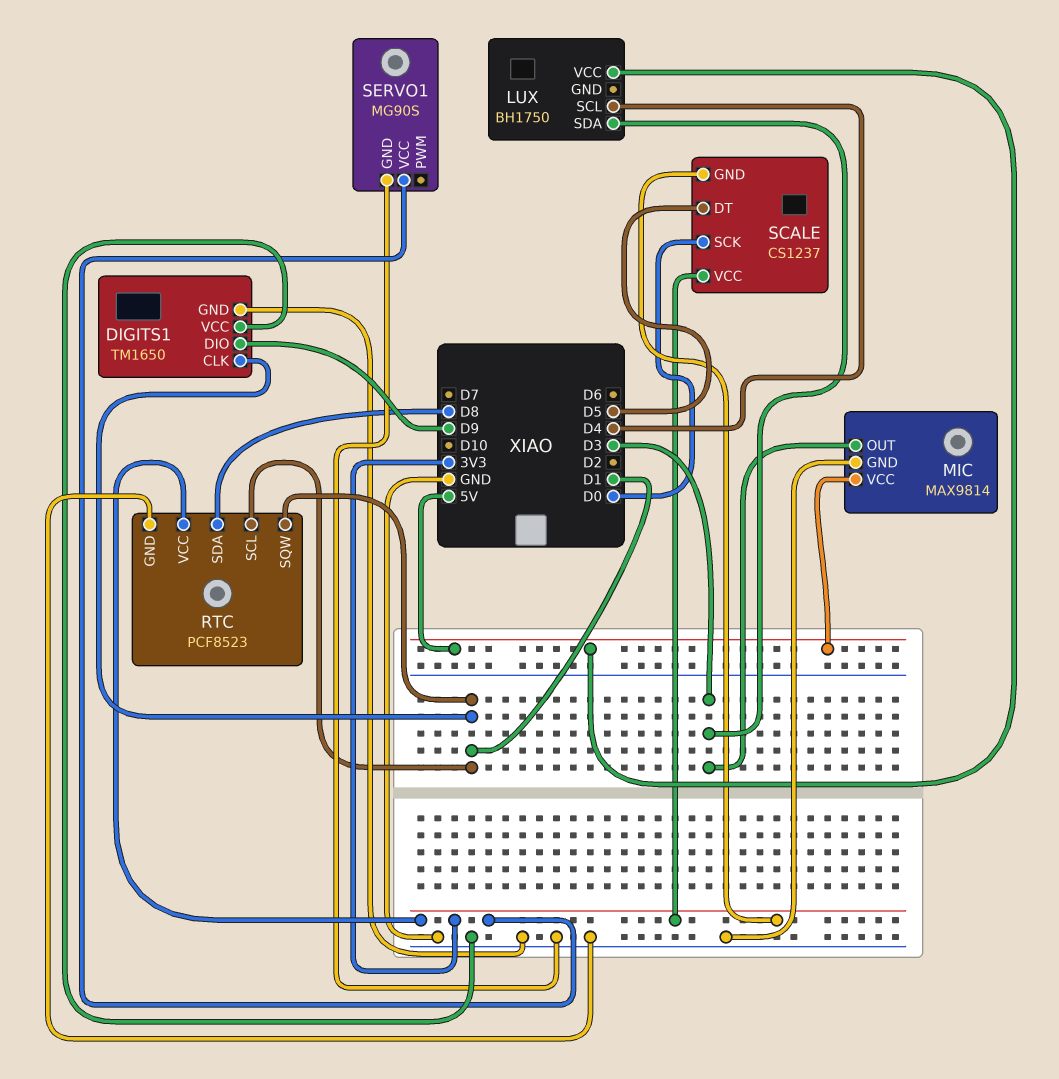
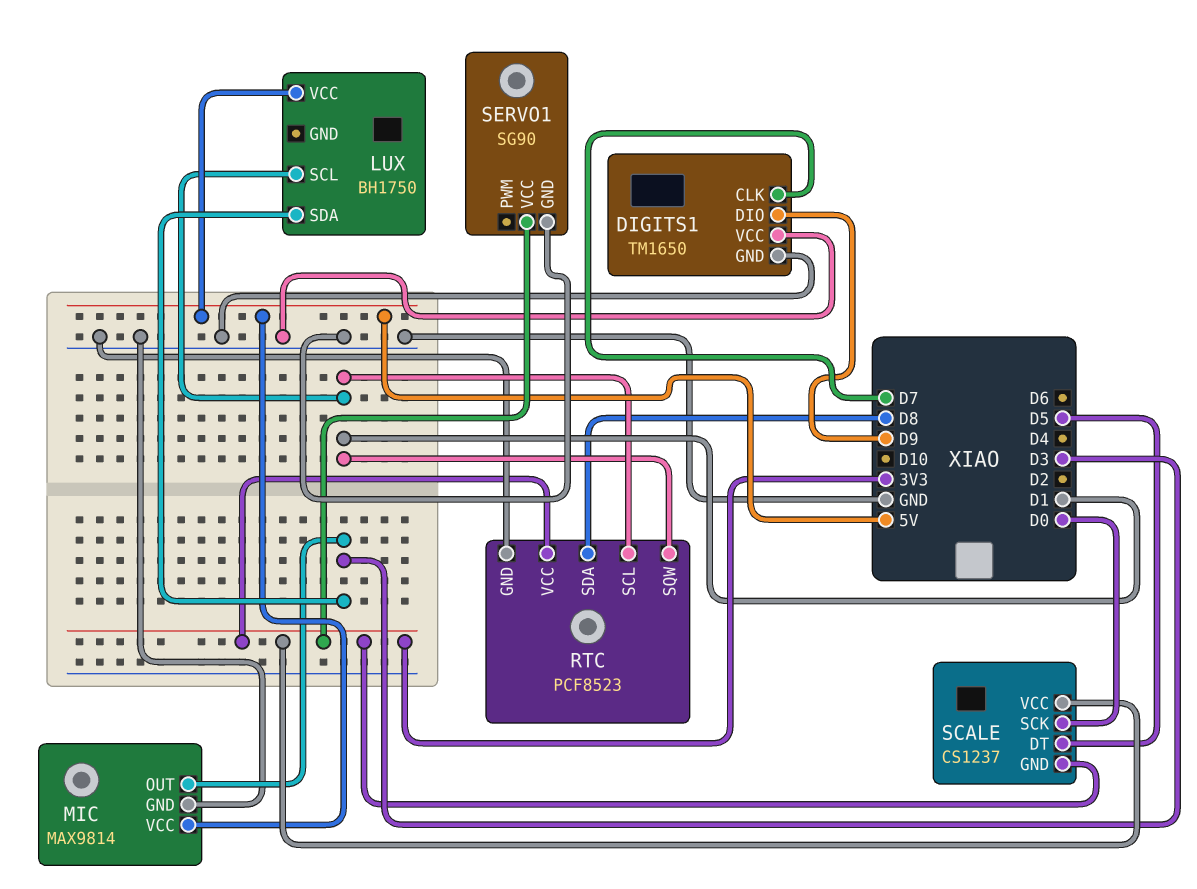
DIGITS1 pin CLK: D1 -> D7
LUX pin SCL: D4 -> D1
SERVO1: MG90S -> SG90

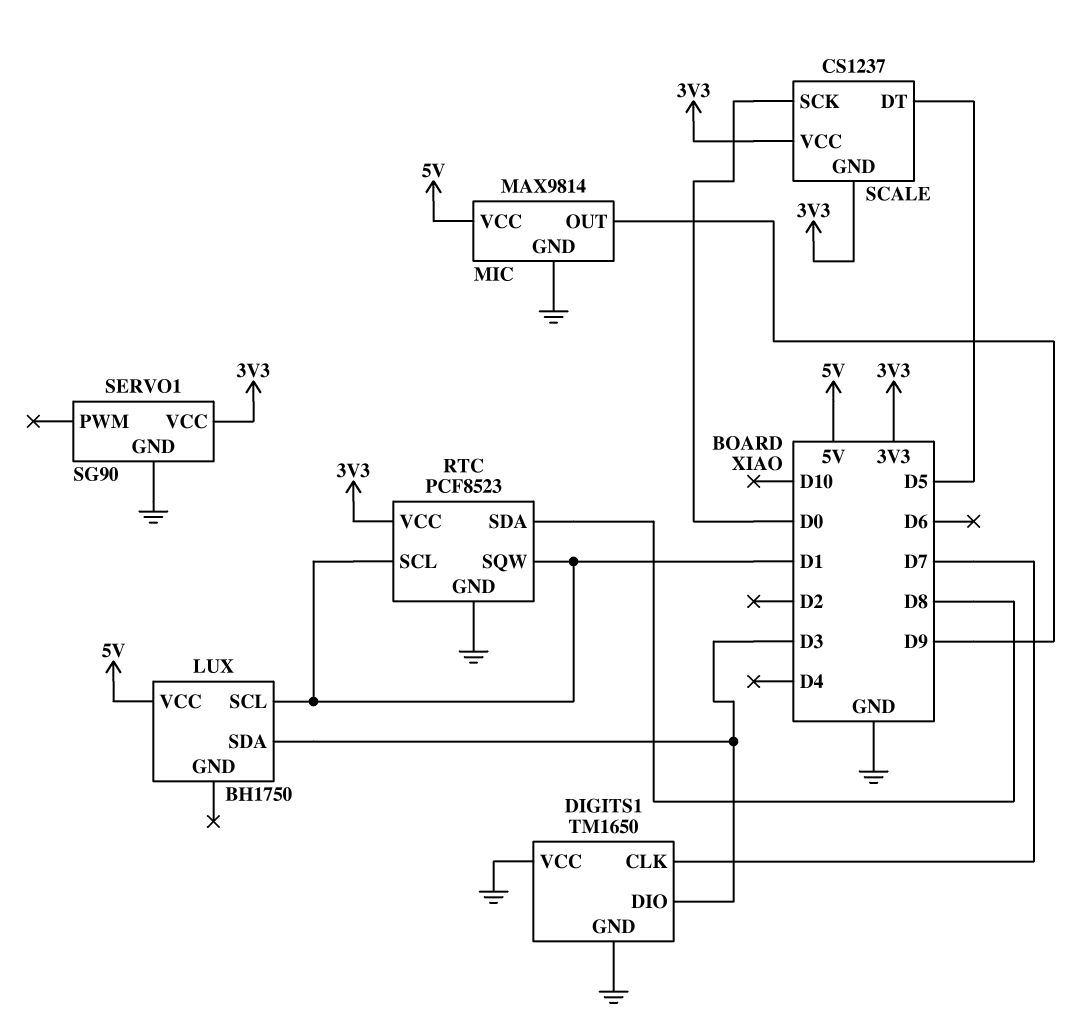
DIGITS1 pin DIO: D9 -> D3
MIC pin OUT: D3 -> D9

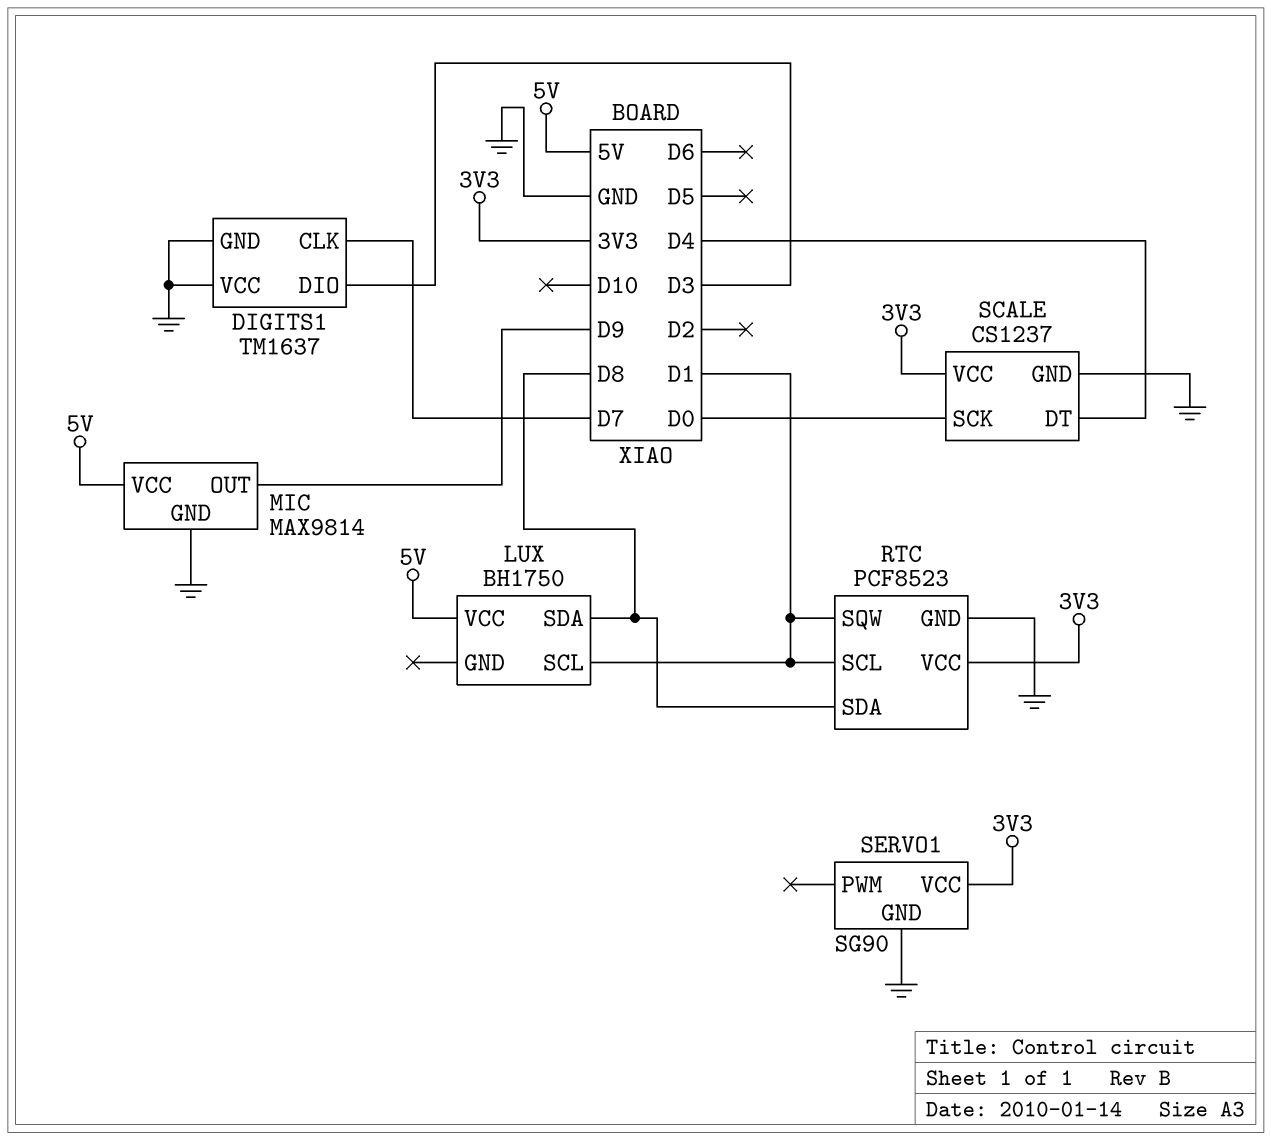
DIGITS1: TM1650 -> TM1637
LUX pin SDA: D3 -> D8
SCALE pin DT: D5 -> D4
SCALE pin GND: 3V3 -> GND

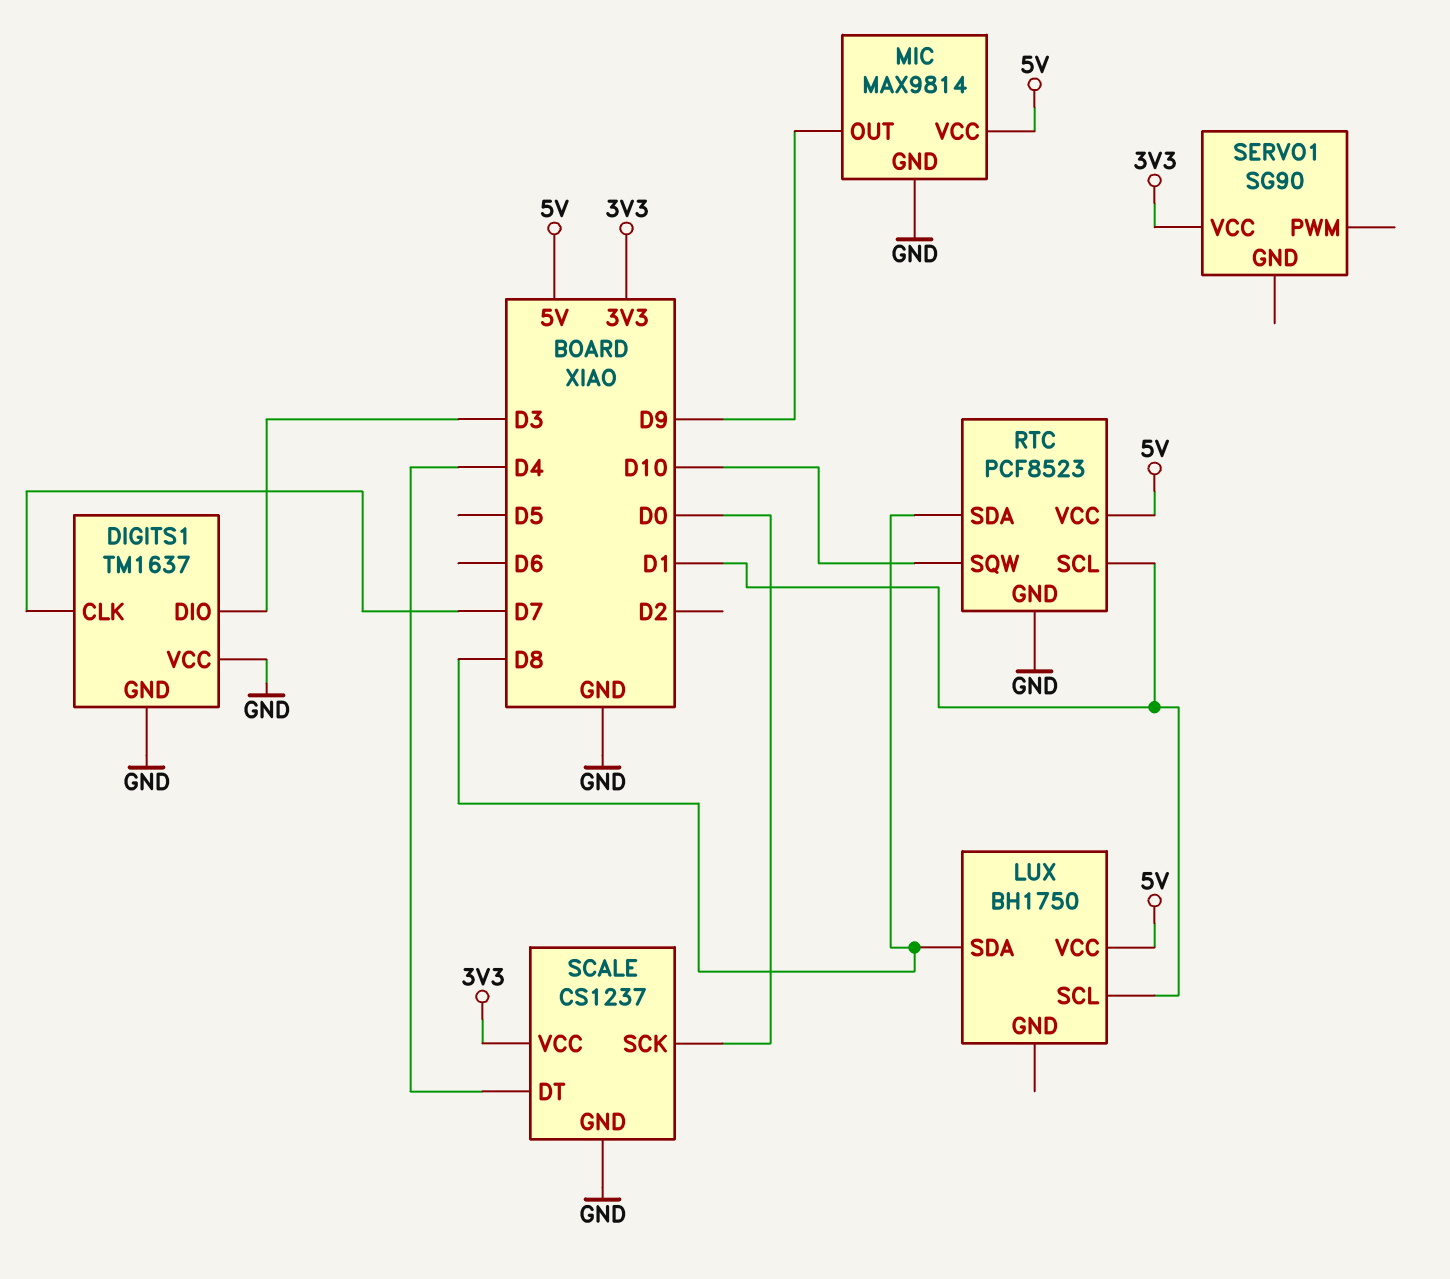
RTC pin SQW: D1 -> D10
RTC pin VCC: 3V3 -> 5V
SERVO1 pin GND: GND -> none

